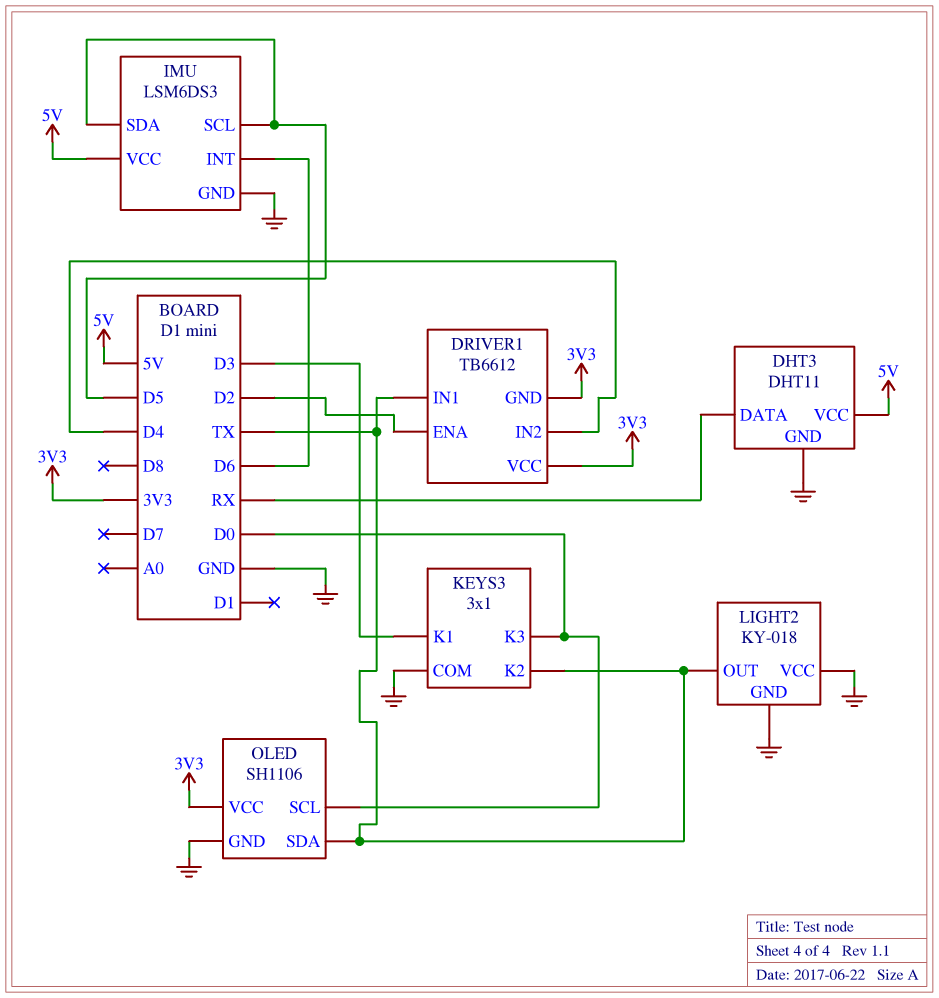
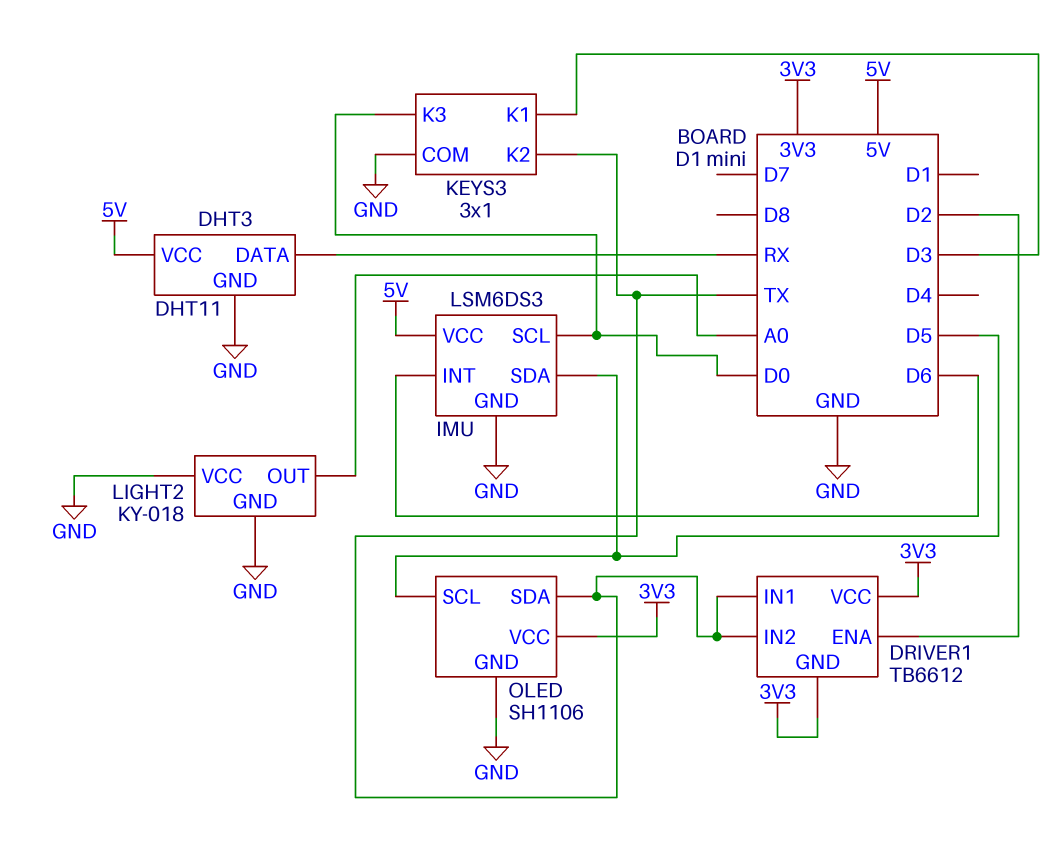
DRIVER1 pin IN2: D4 -> TX
IMU pin SCL: D5 -> D0
LIGHT2 pin OUT: TX -> A0
OLED pin SCL: D0 -> D5

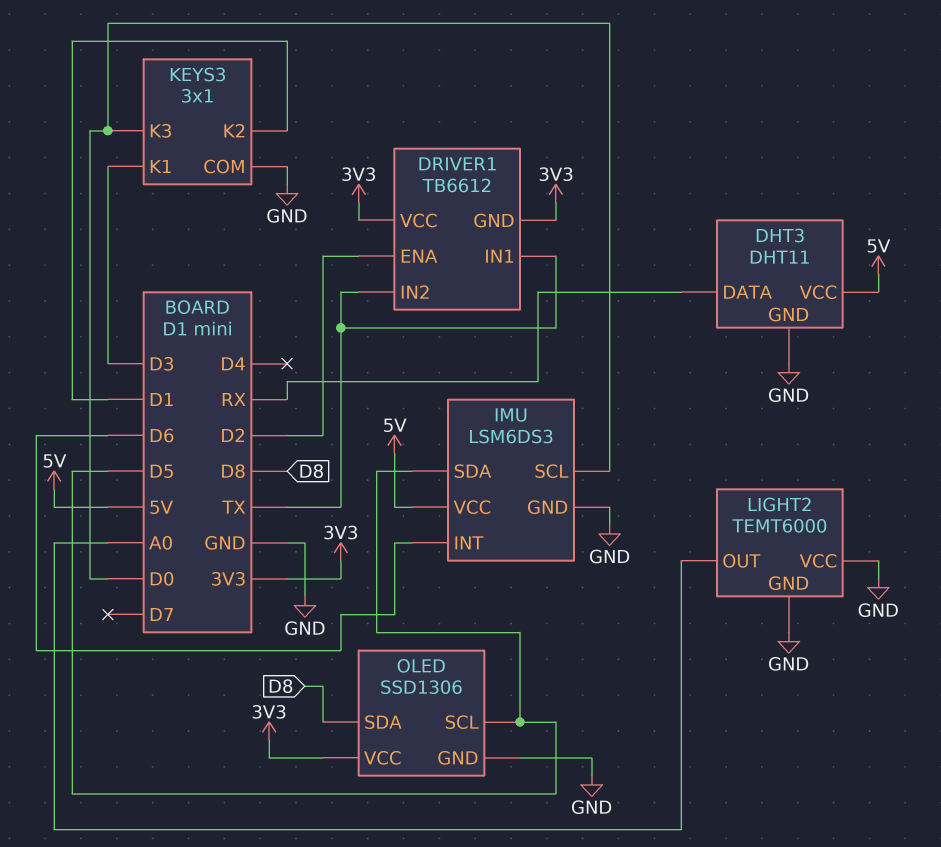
KEYS3 pin K2: TX -> D1
LIGHT2: KY-018 -> TEMT6000
OLED: SH1106 -> SSD1306
OLED pin SDA: TX -> D8

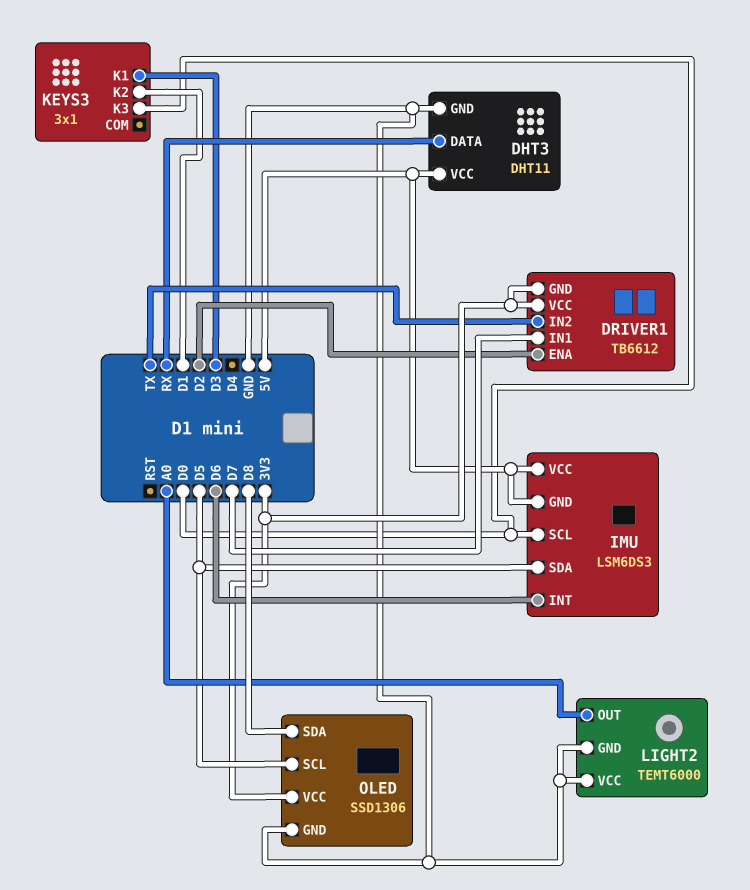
DRIVER1 pin IN1: TX -> D7
IMU pin GND: GND -> 5V
KEYS3 pin COM: GND -> none

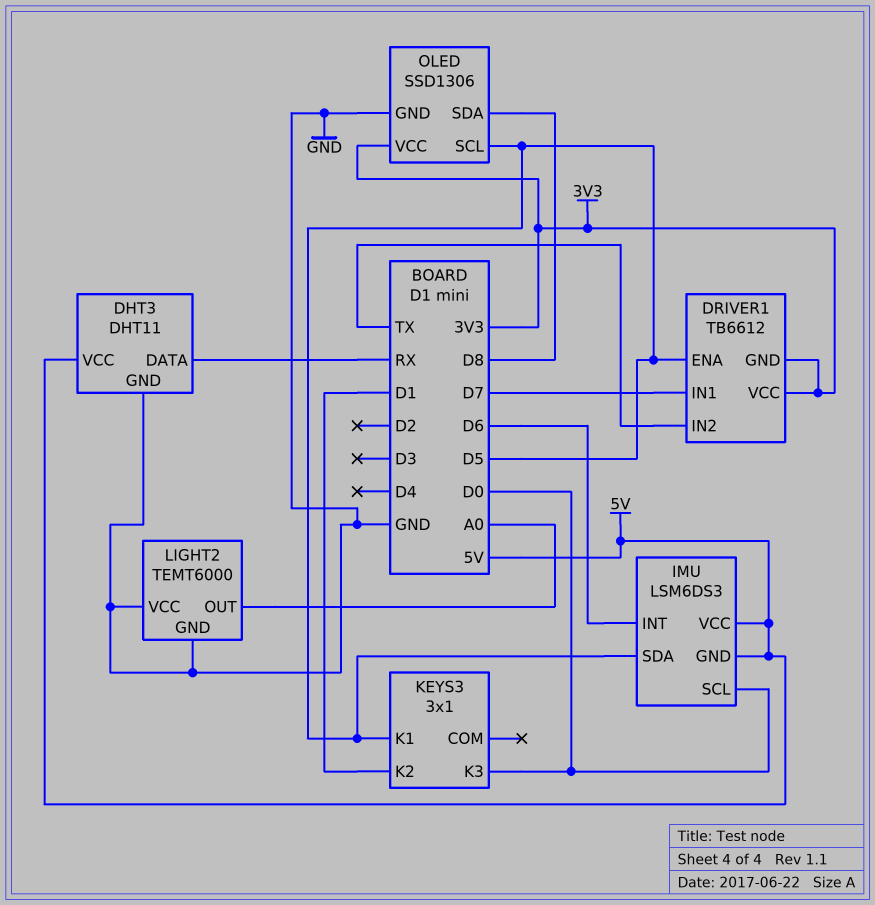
DRIVER1 pin ENA: D2 -> D5
KEYS3 pin K1: D3 -> D5

